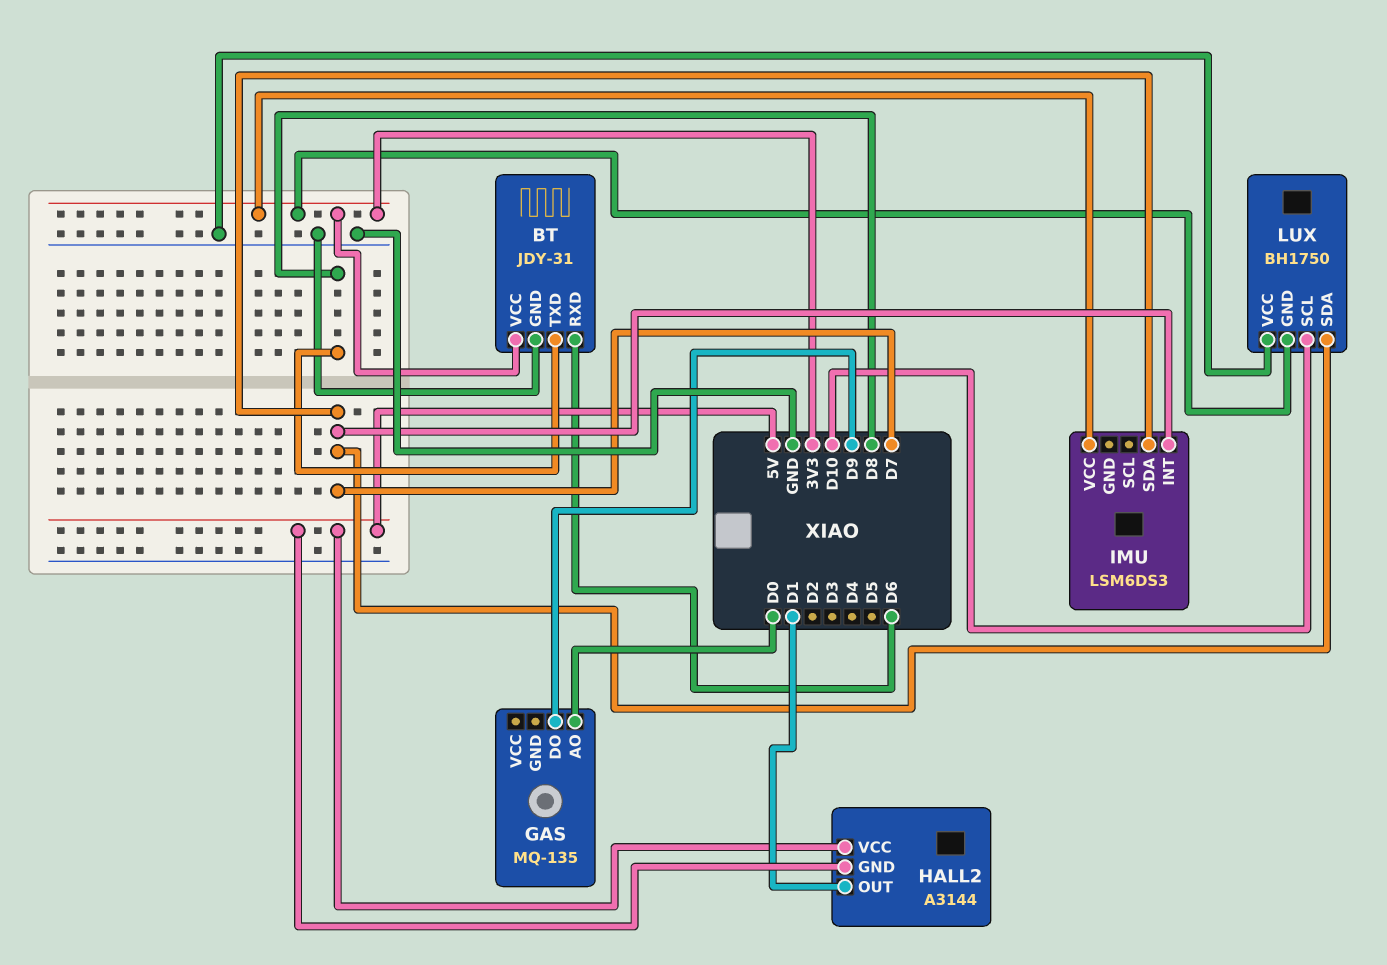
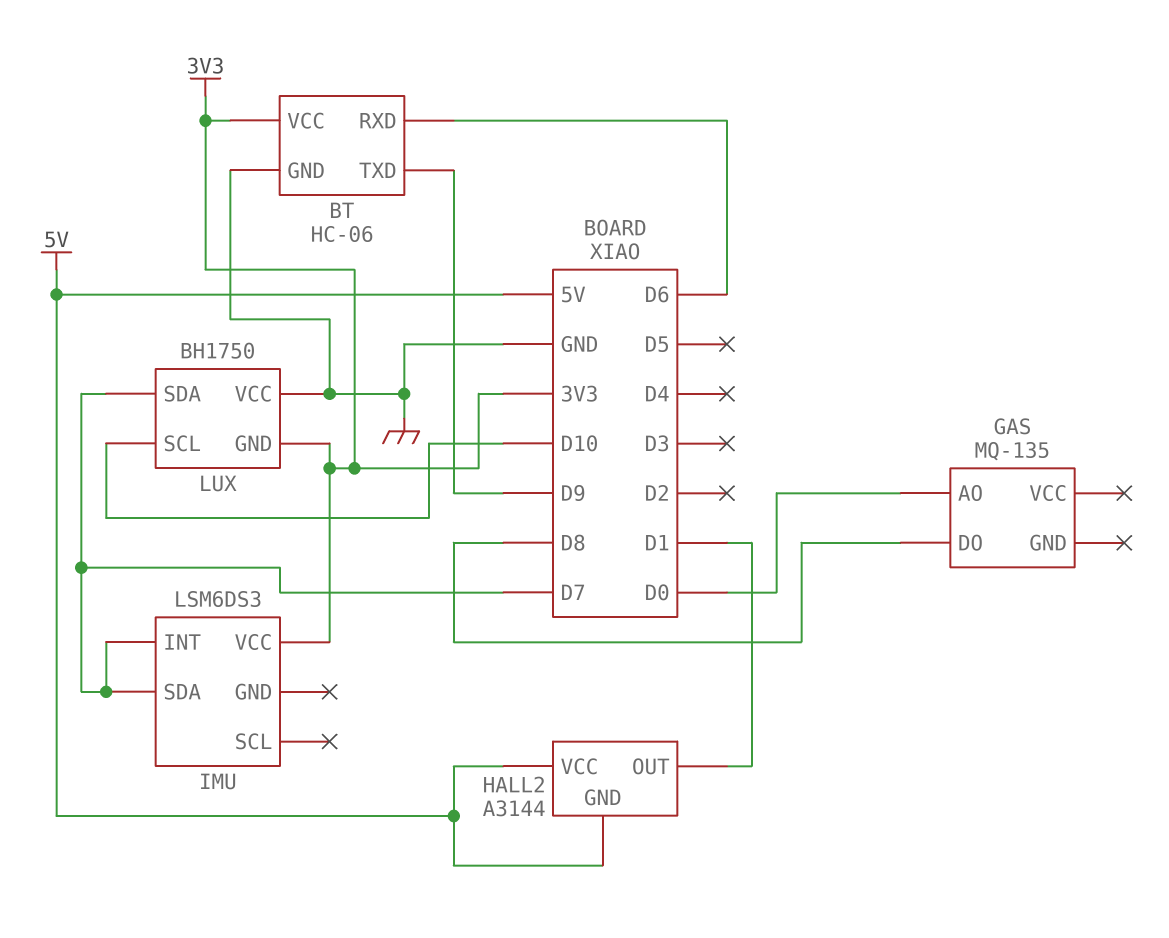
BT: JDY-31 -> HC-06
BT pin TXD: D8 -> D9
GAS pin DO: D9 -> D8

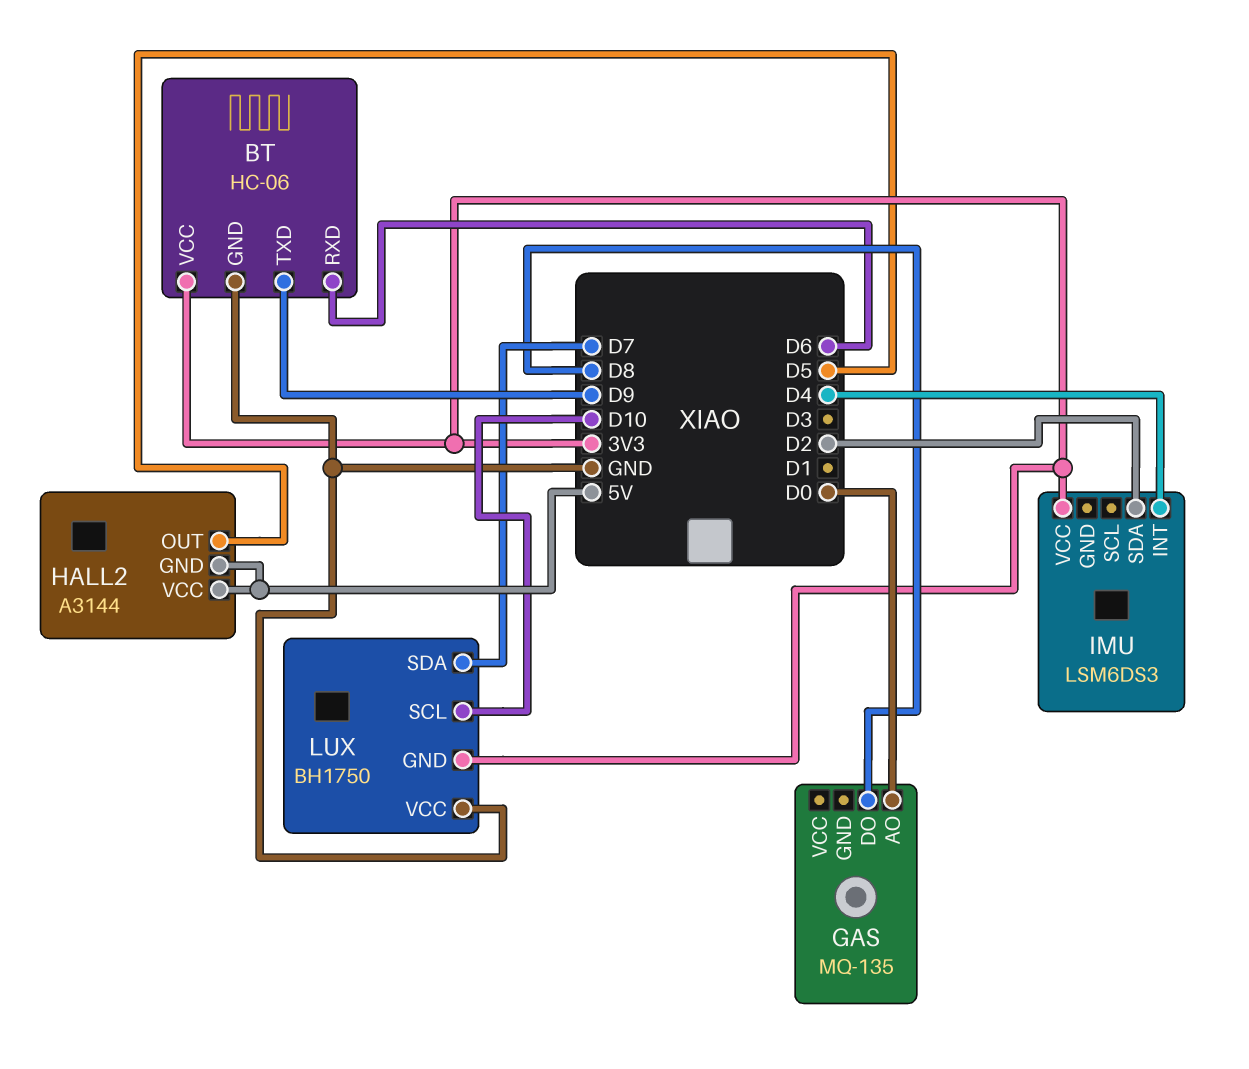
HALL2 pin OUT: D1 -> D5
IMU pin INT: D7 -> D4
IMU pin SDA: D7 -> D2

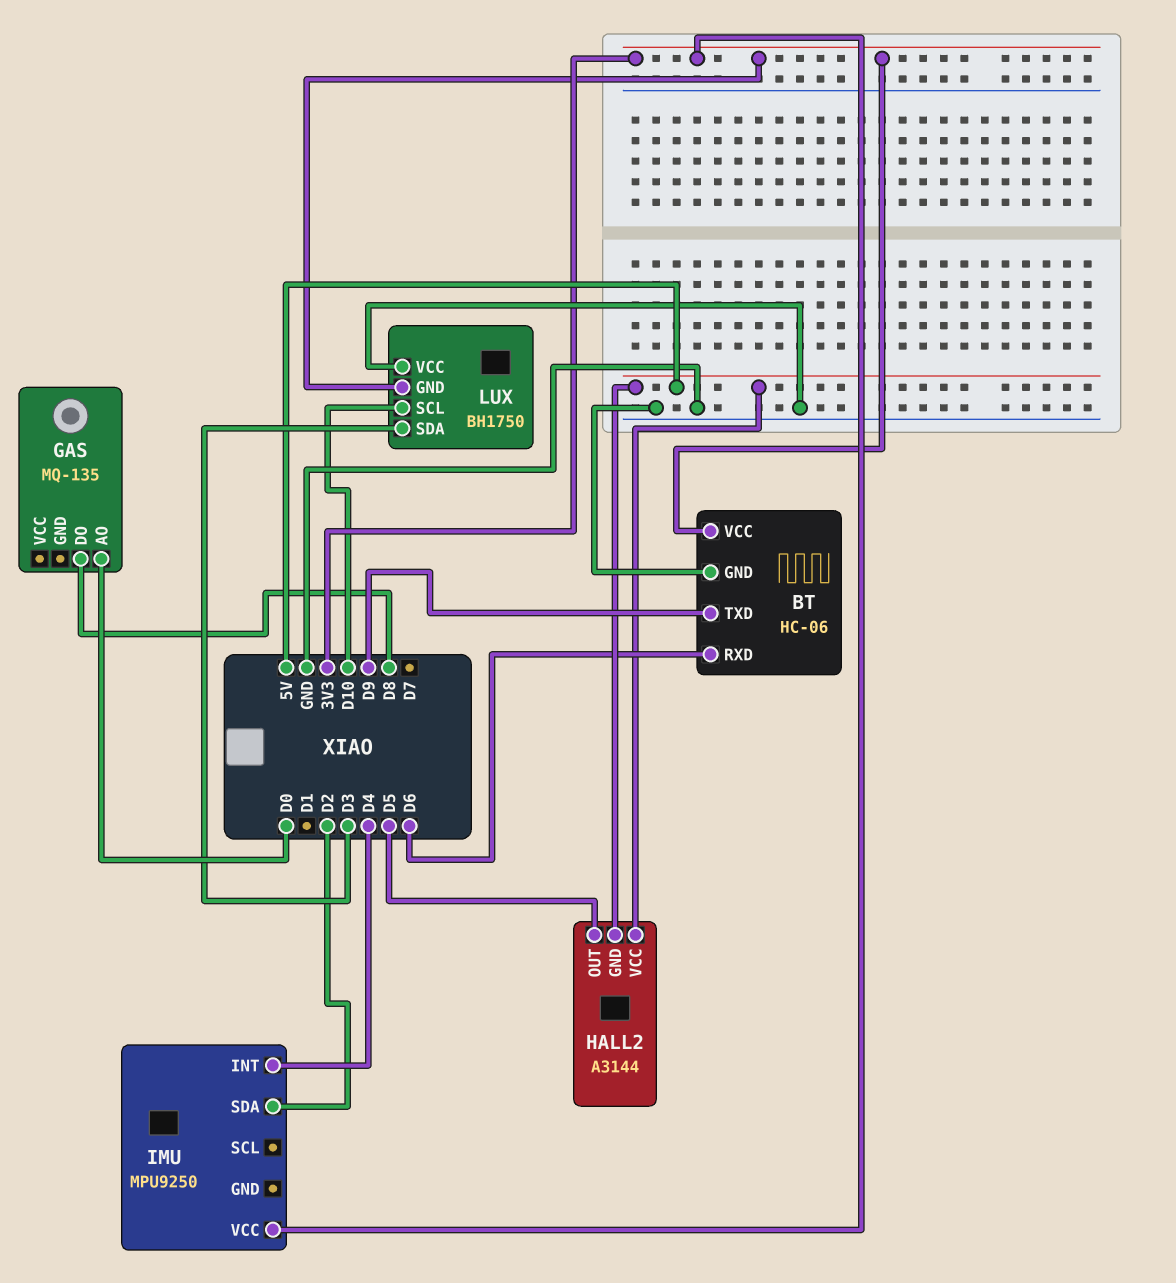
IMU: LSM6DS3 -> MPU9250
LUX pin SDA: D7 -> D3

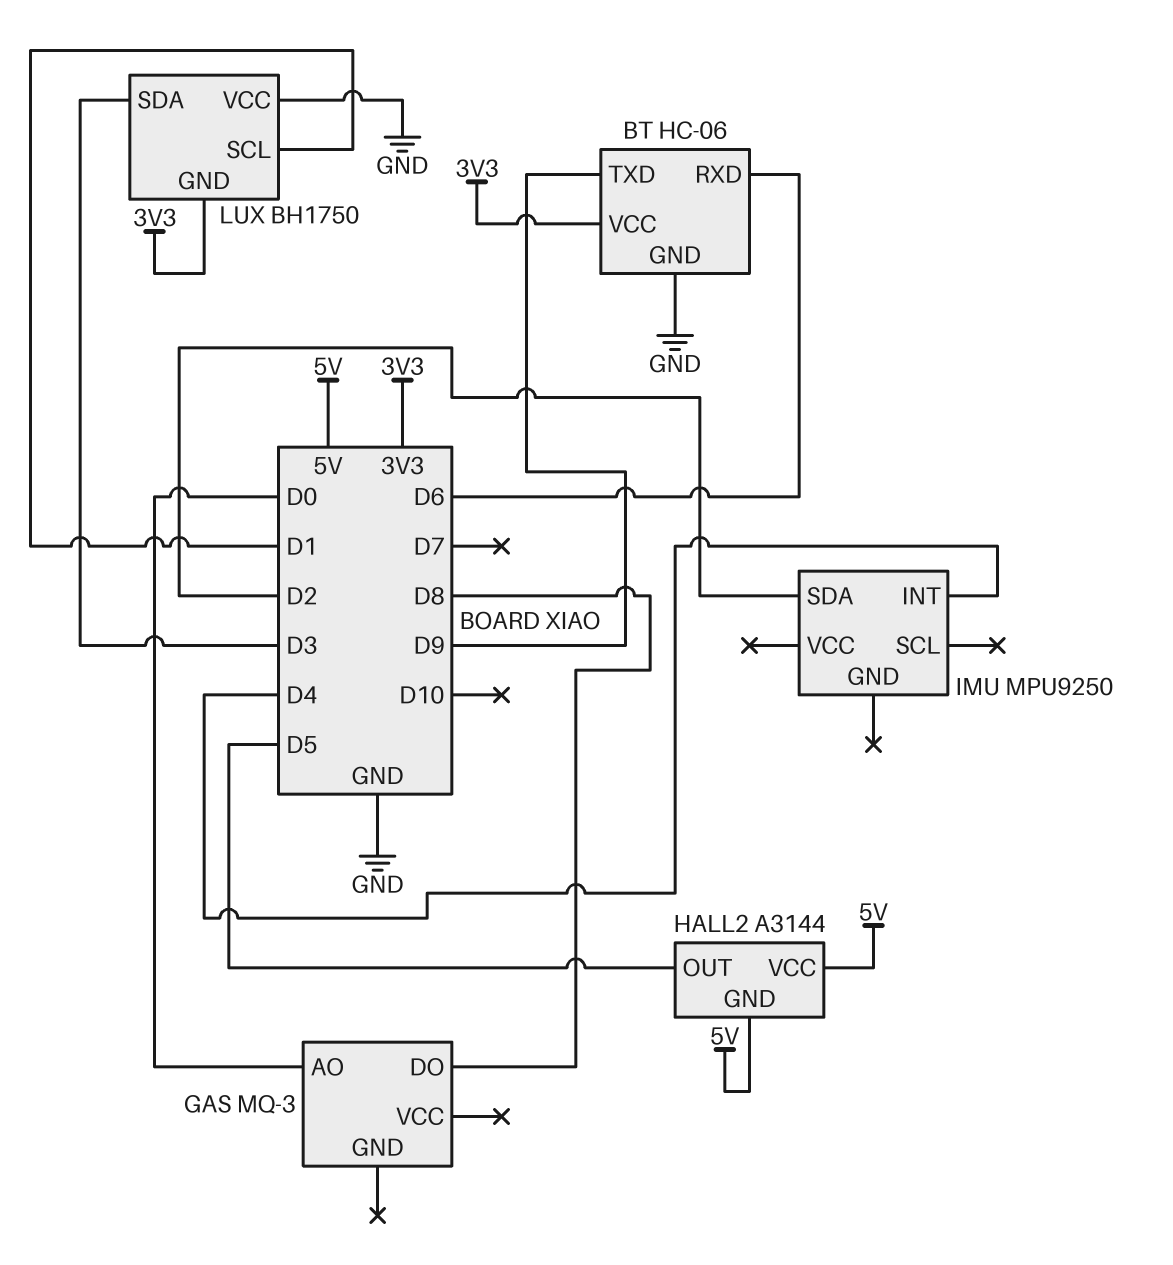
GAS: MQ-135 -> MQ-3
IMU pin VCC: 3V3 -> none
LUX pin SCL: D10 -> D1

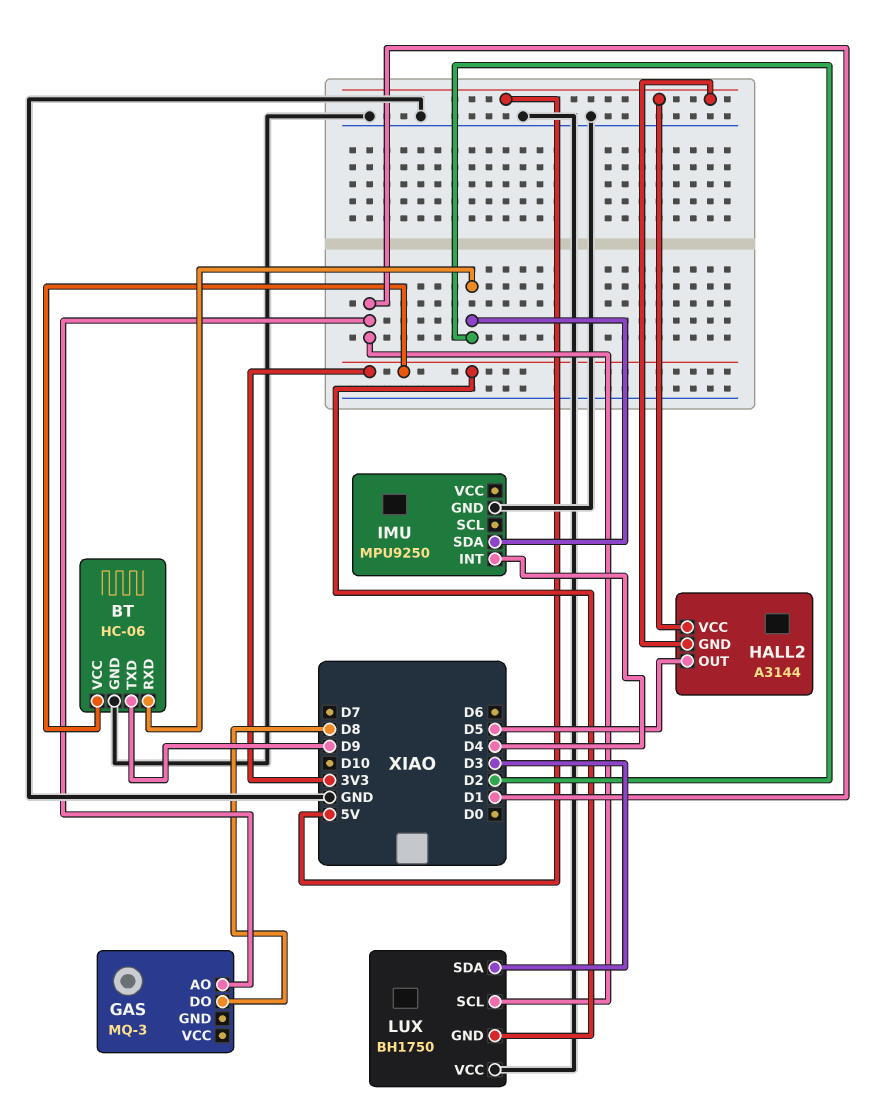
BT pin RXD: D6 -> D2
GAS pin AO: D0 -> D1
IMU pin GND: none -> GND

